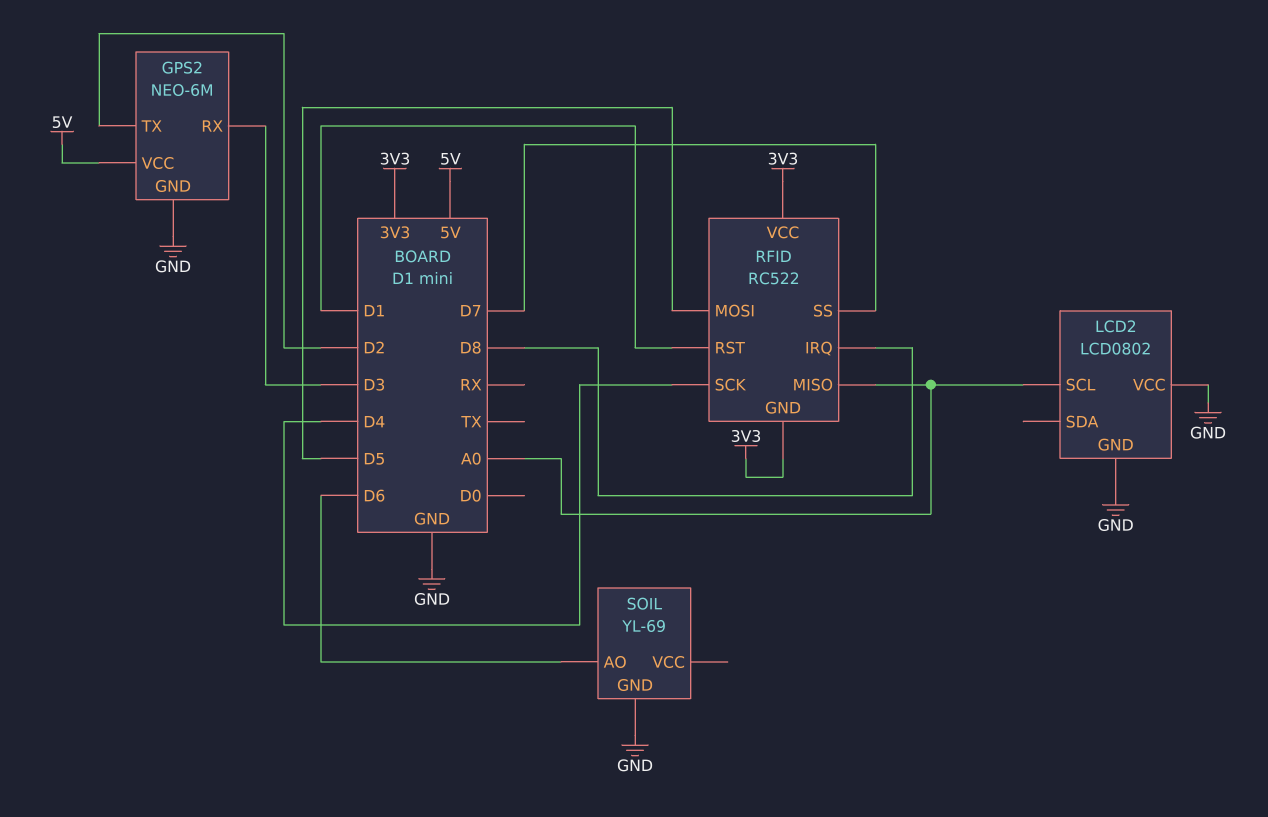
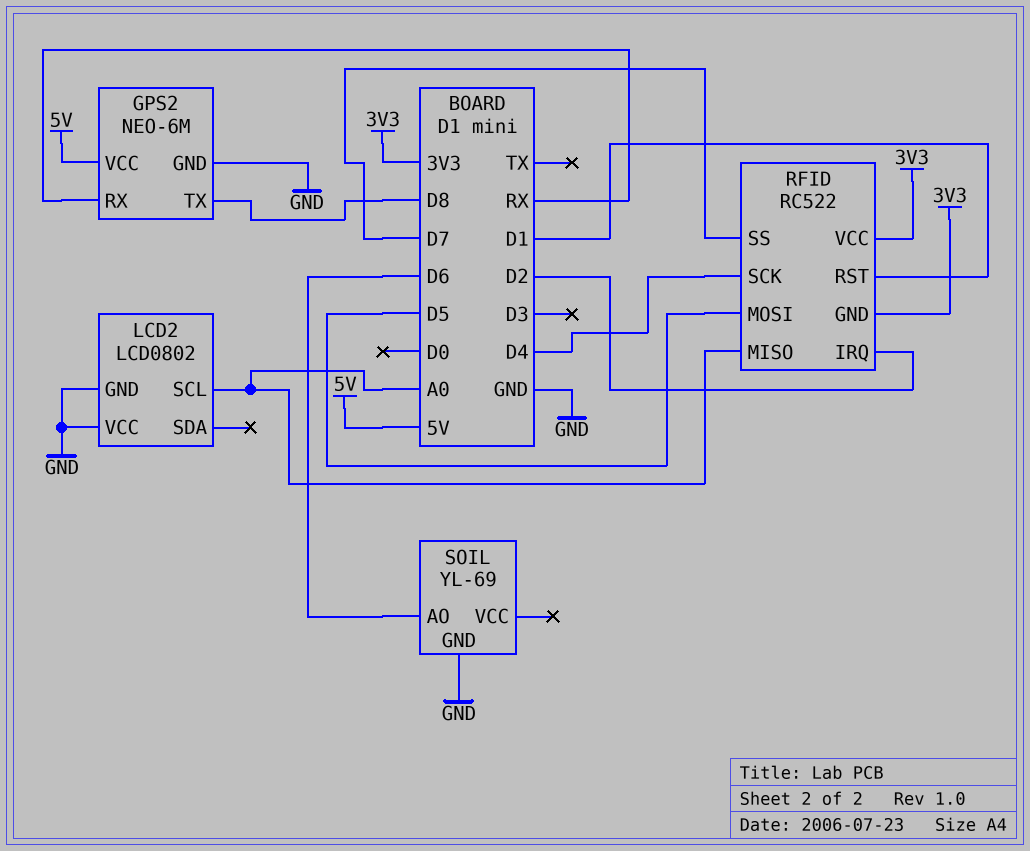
GPS2 pin RX: D3 -> RX
GPS2 pin TX: D2 -> D8
RFID pin IRQ: D8 -> D2

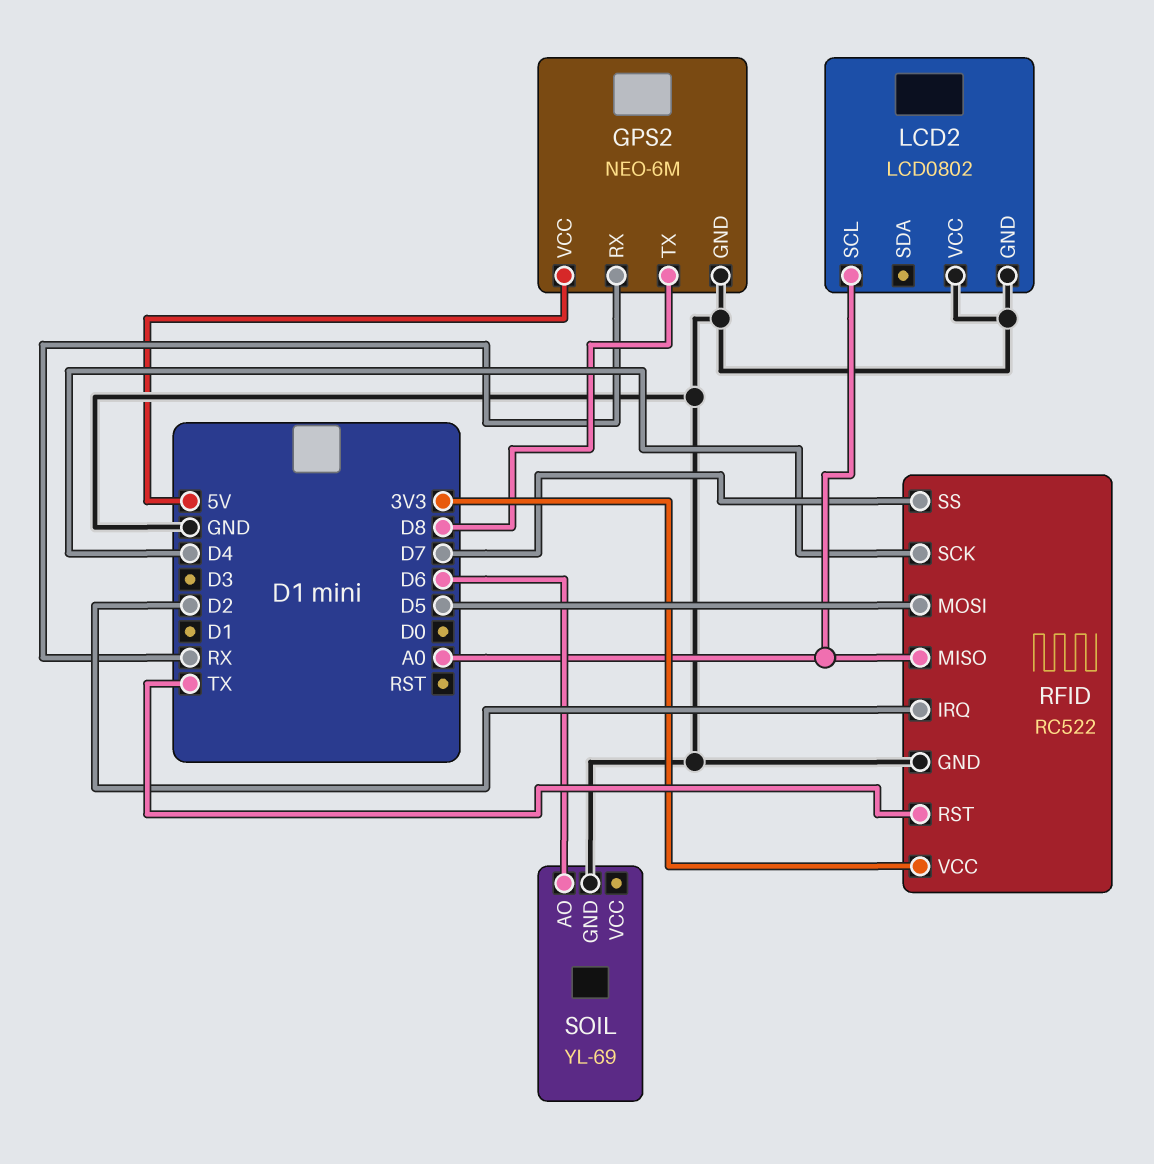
RFID pin GND: 3V3 -> GND
RFID pin RST: D1 -> TX

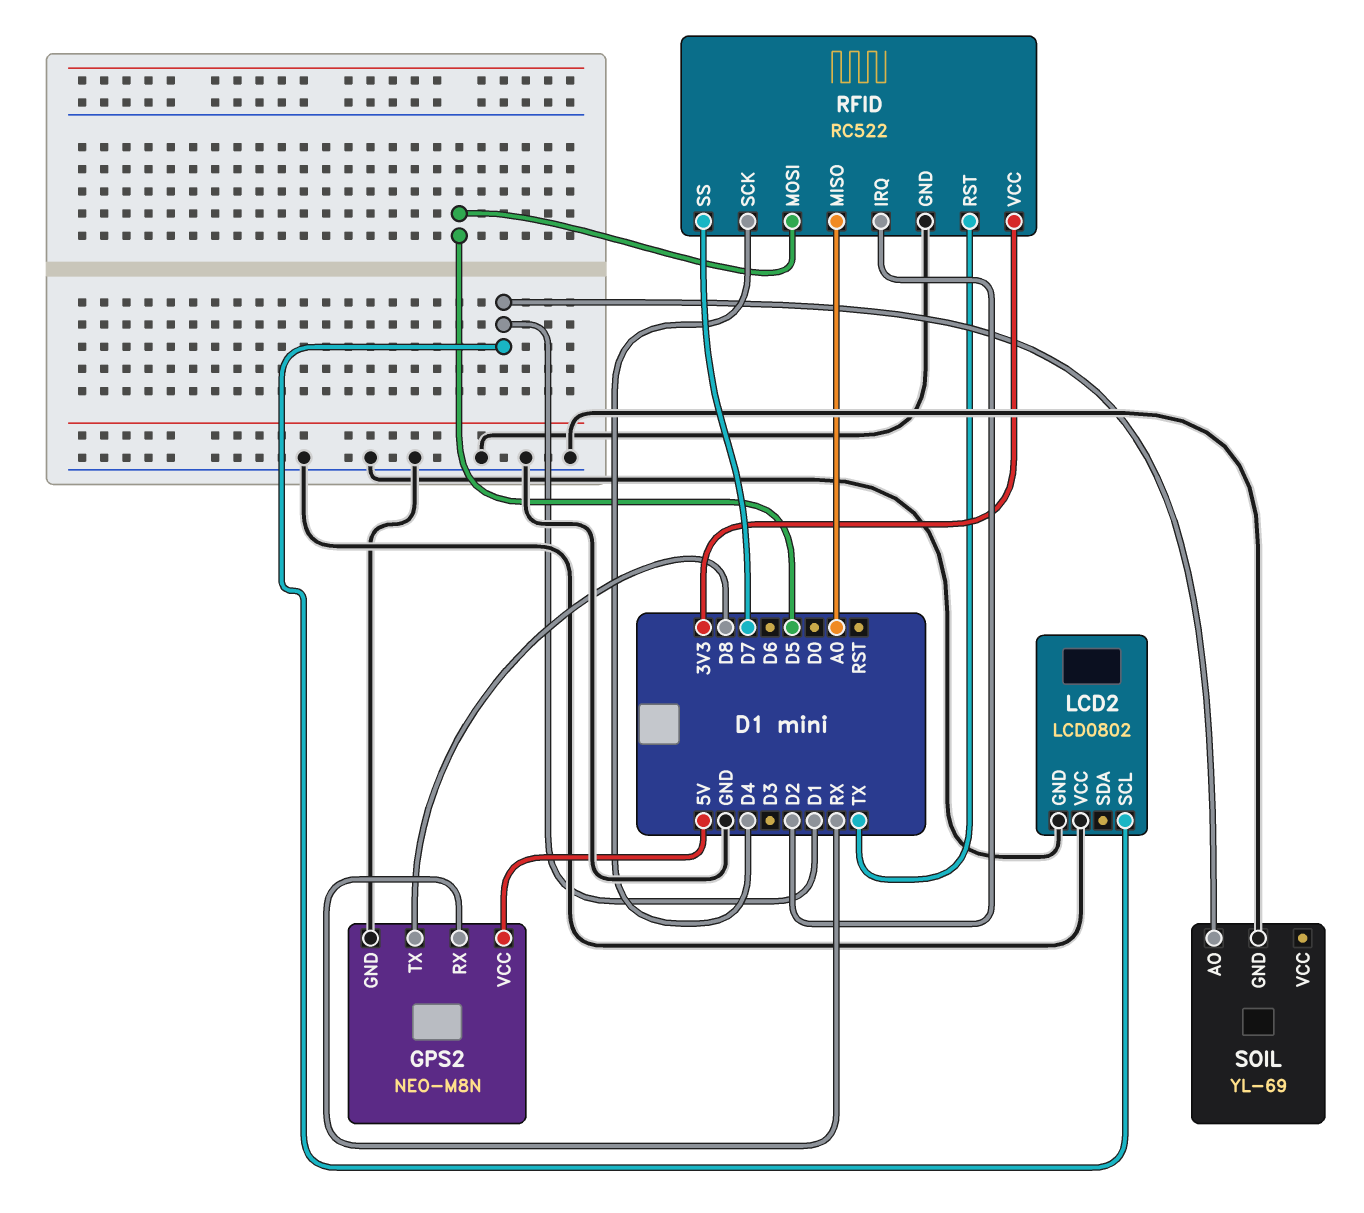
GPS2: NEO-6M -> NEO-M8N
LCD2 pin SCL: A0 -> D1
SOIL pin AO: D6 -> D1

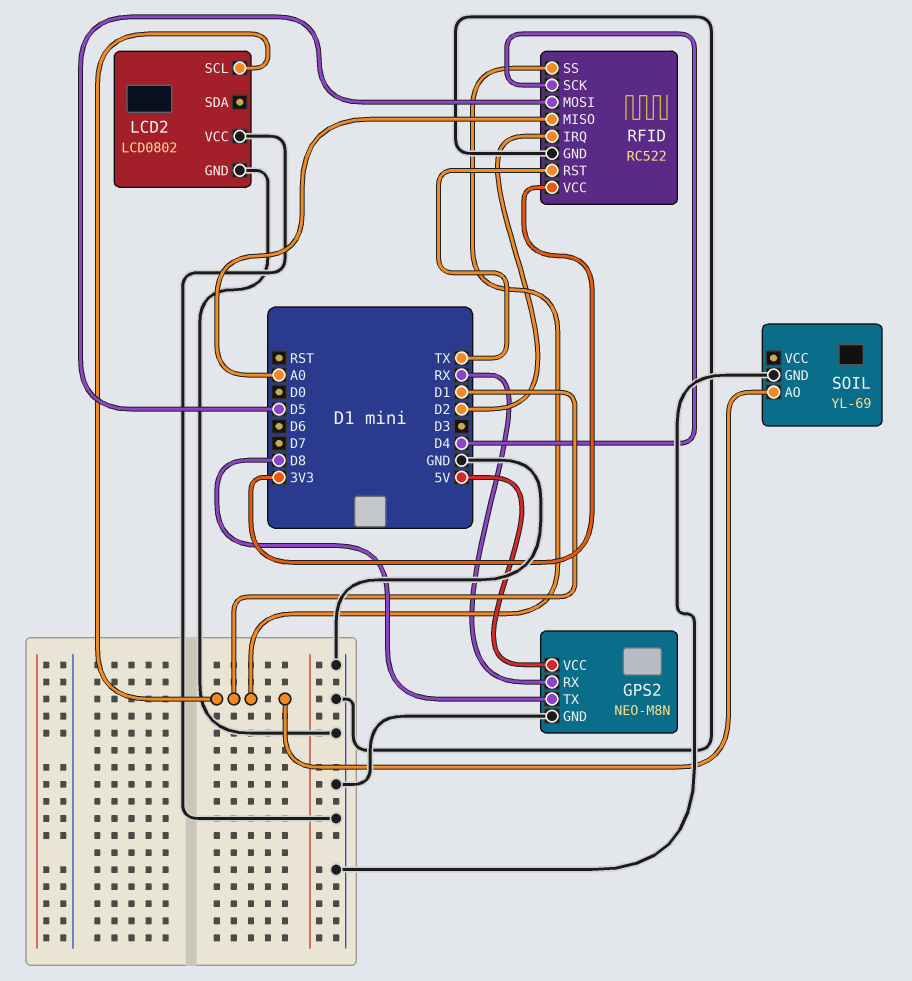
RFID pin SS: D7 -> D1

